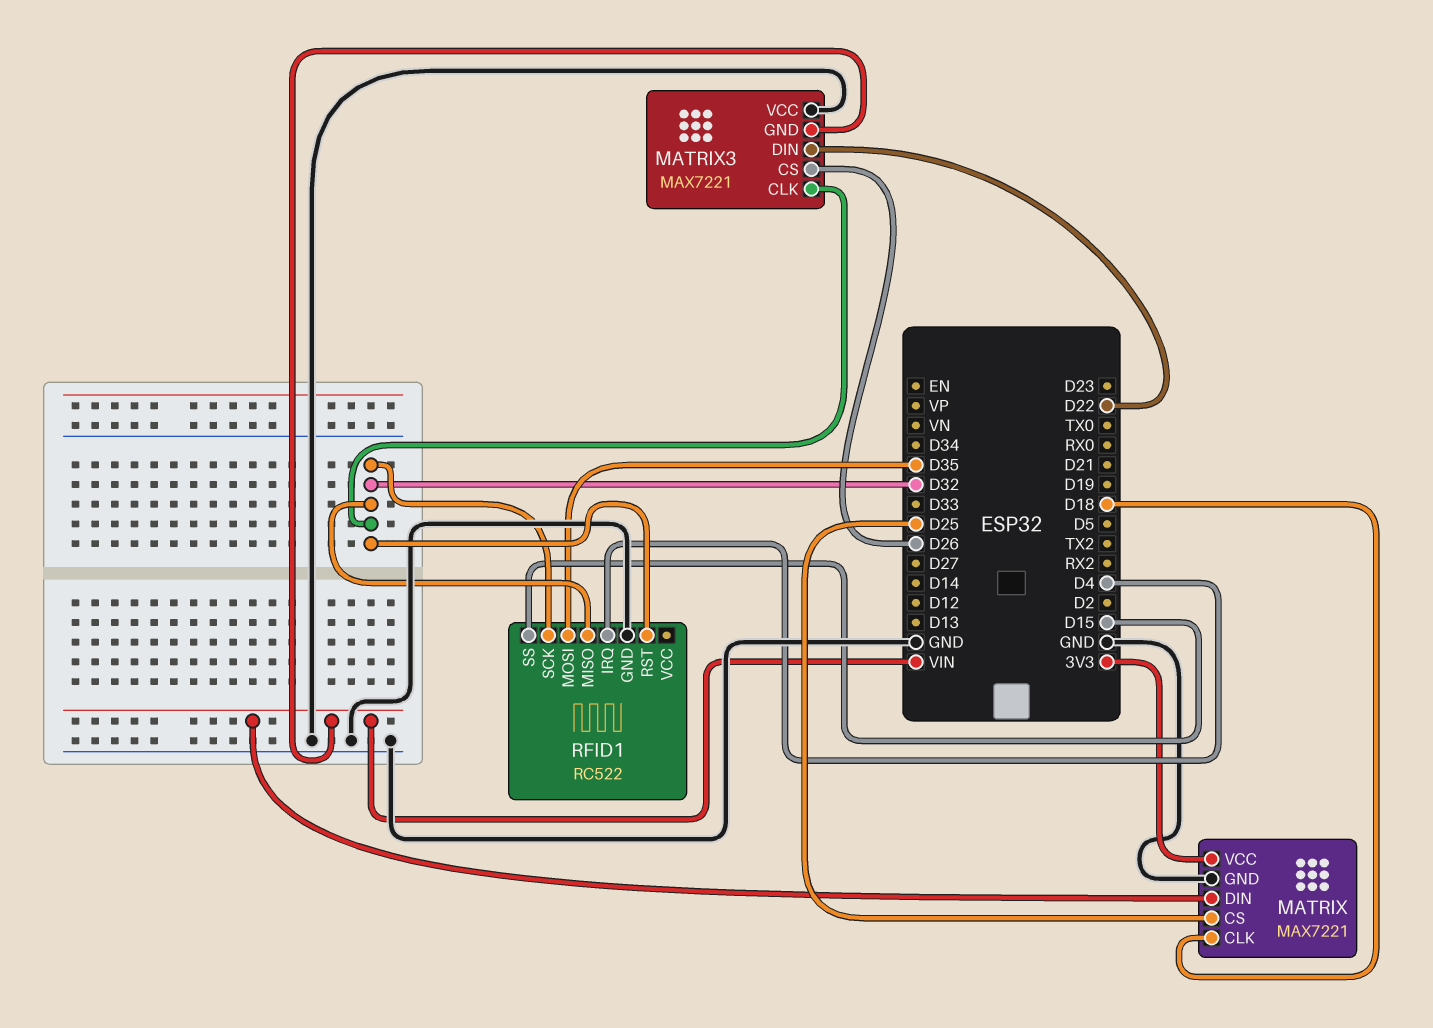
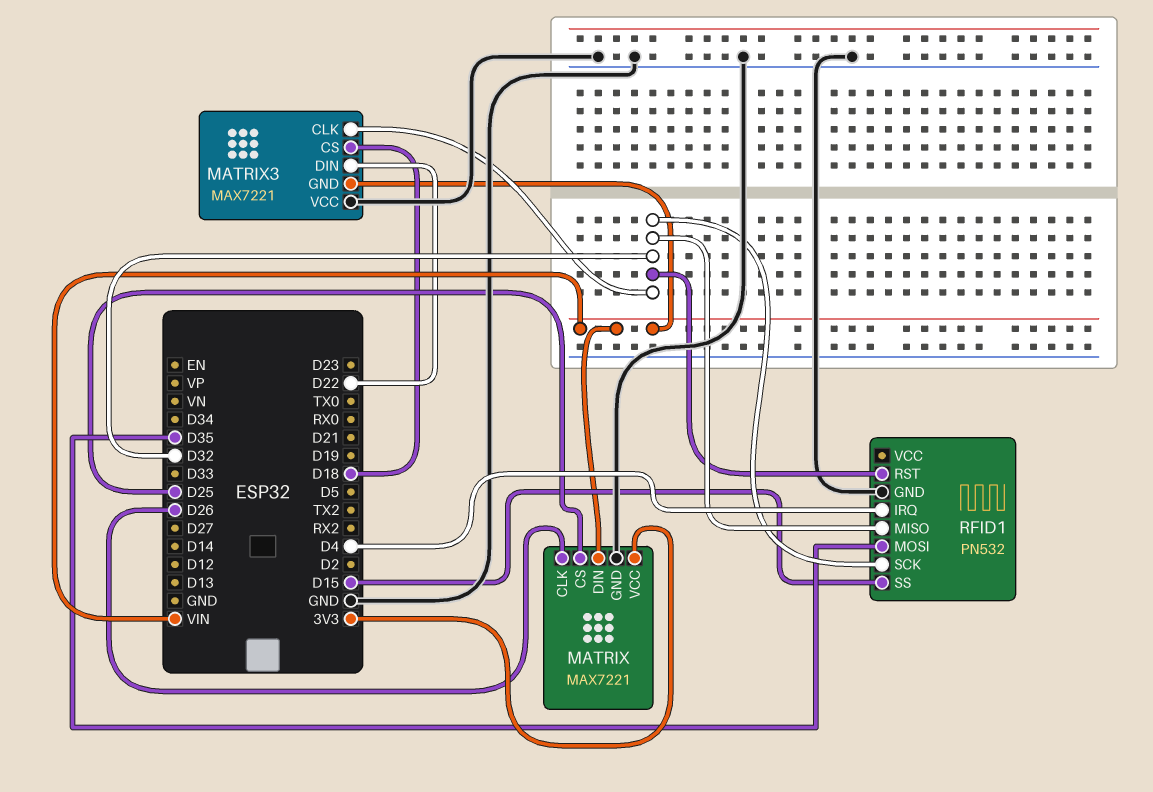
MATRIX pin CLK: D18 -> D26
MATRIX3 pin CS: D26 -> D18
RFID1: RC522 -> PN532

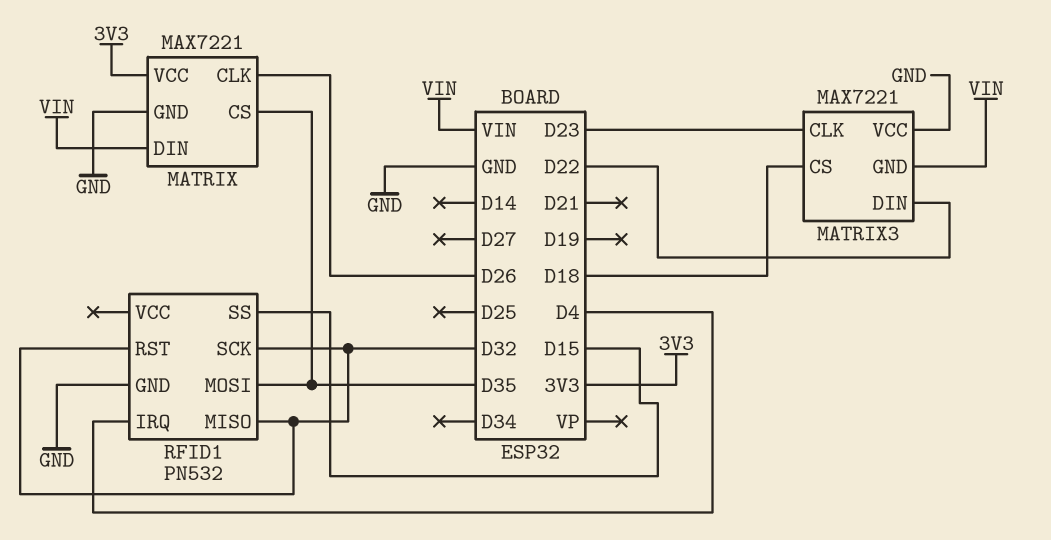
MATRIX pin CS: D25 -> D35
MATRIX3 pin CLK: D32 -> D23

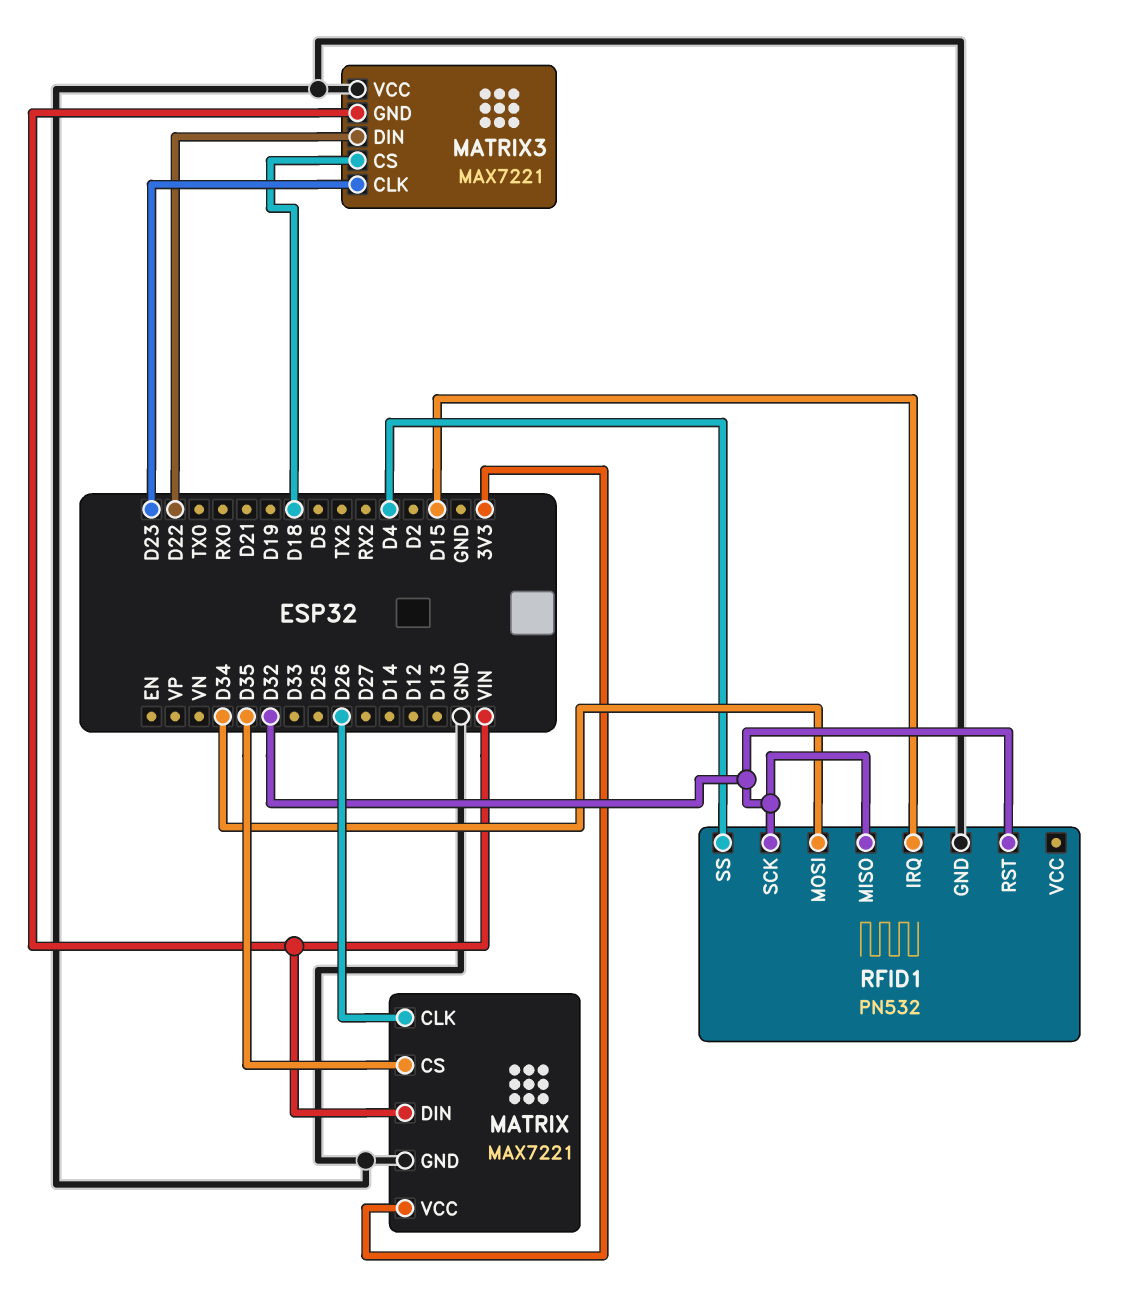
RFID1 pin IRQ: D4 -> D15
RFID1 pin MOSI: D35 -> D34
RFID1 pin SS: D15 -> D4

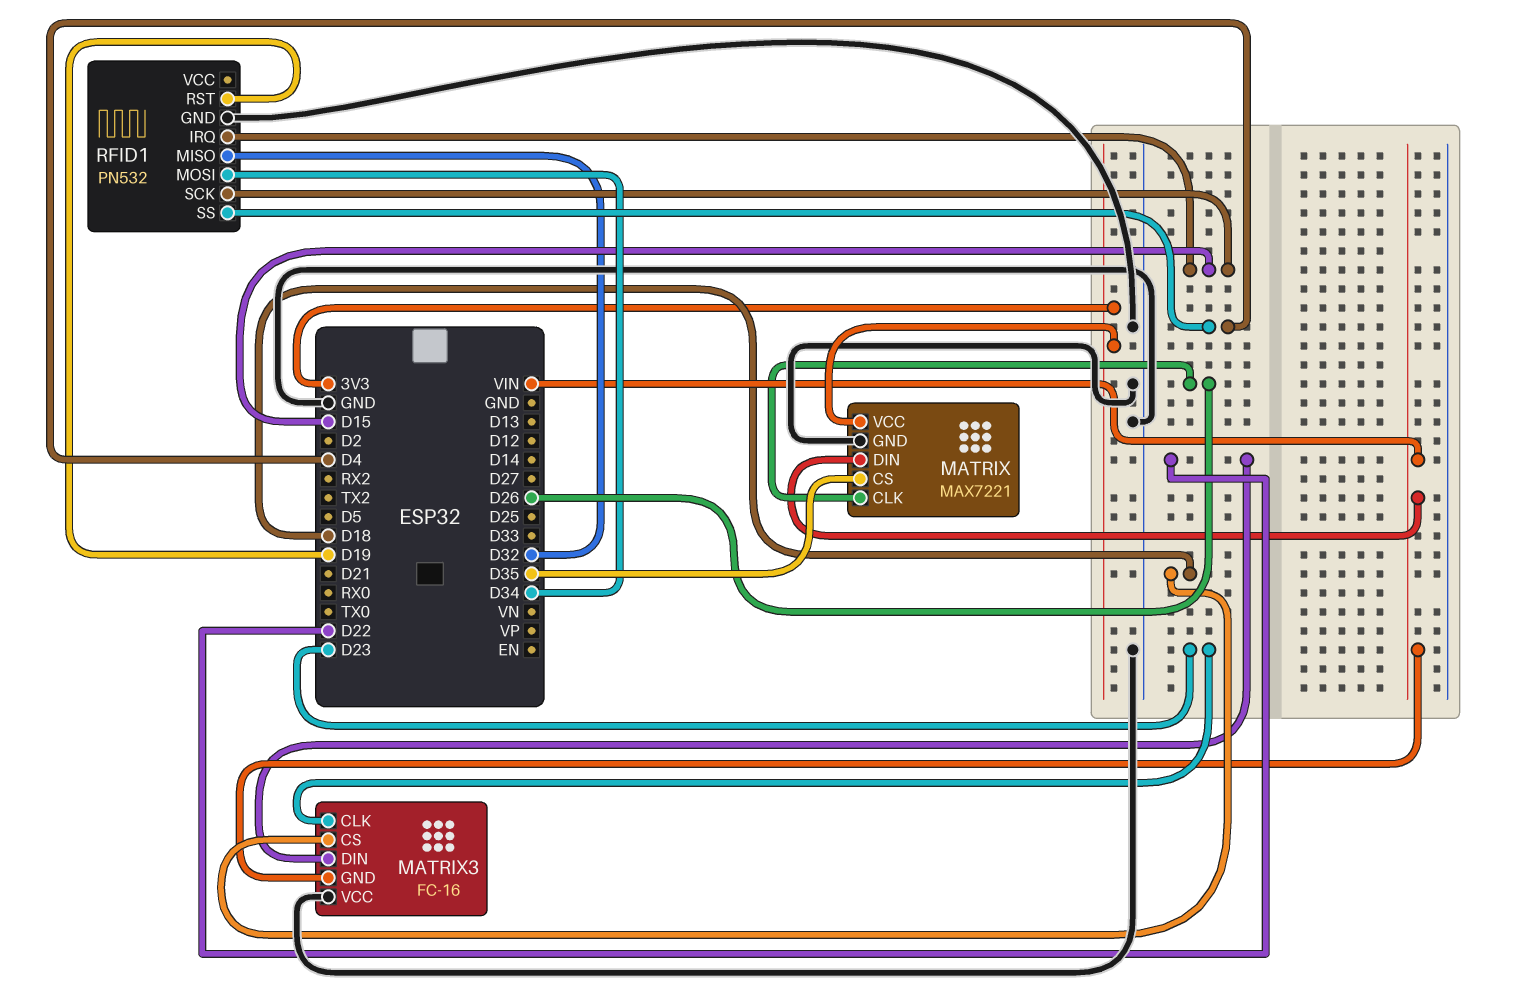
MATRIX3: MAX7221 -> FC-16
RFID1 pin RST: D32 -> D19
RFID1 pin SCK: D32 -> D15

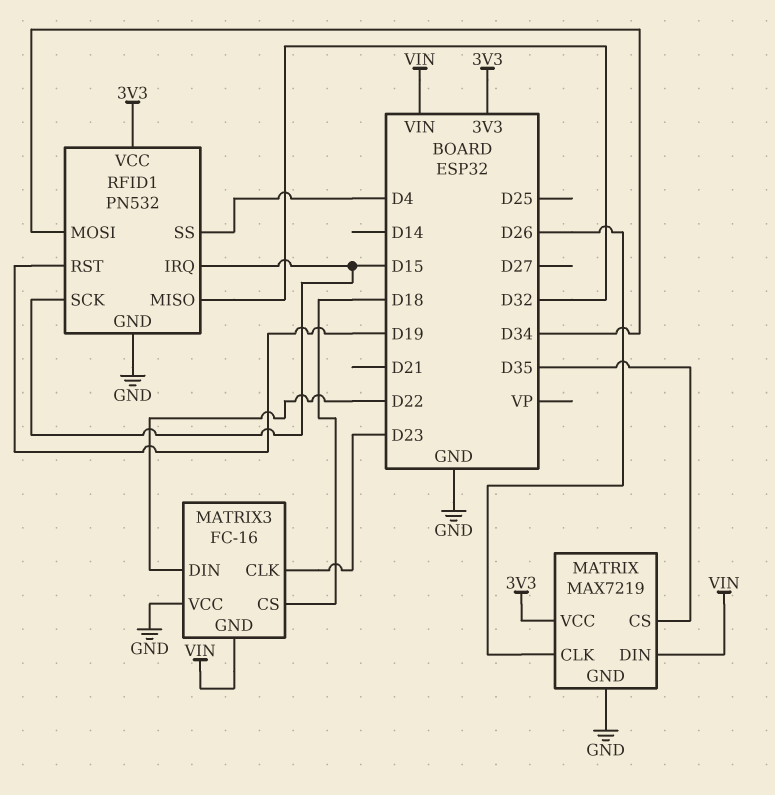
MATRIX: MAX7221 -> MAX7219
RFID1 pin VCC: none -> 3V3

